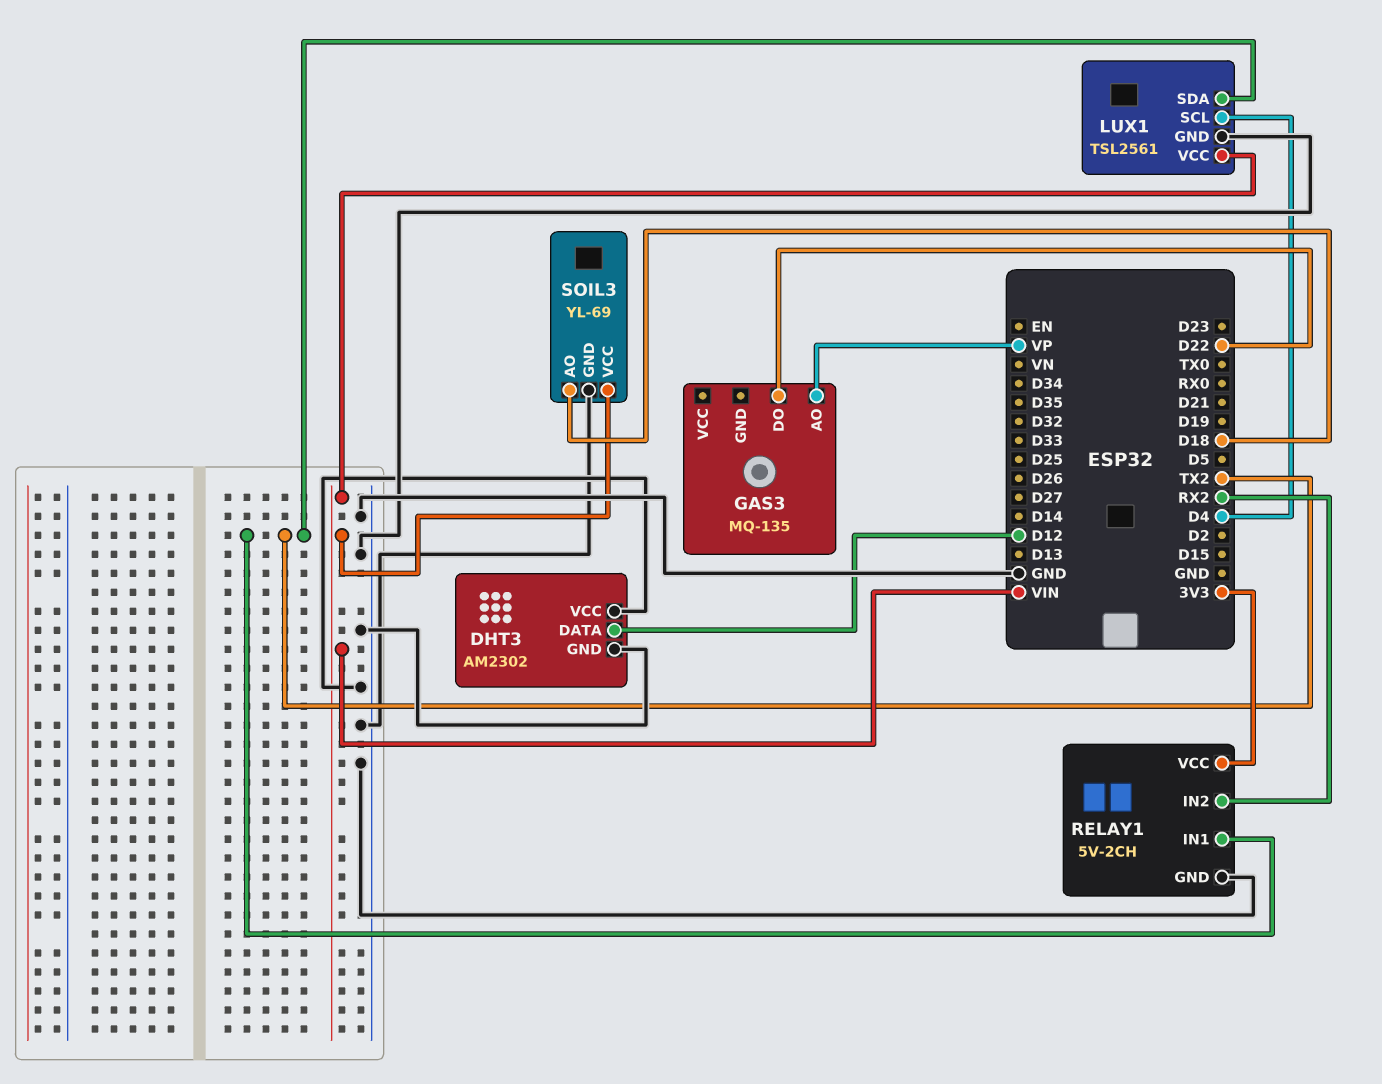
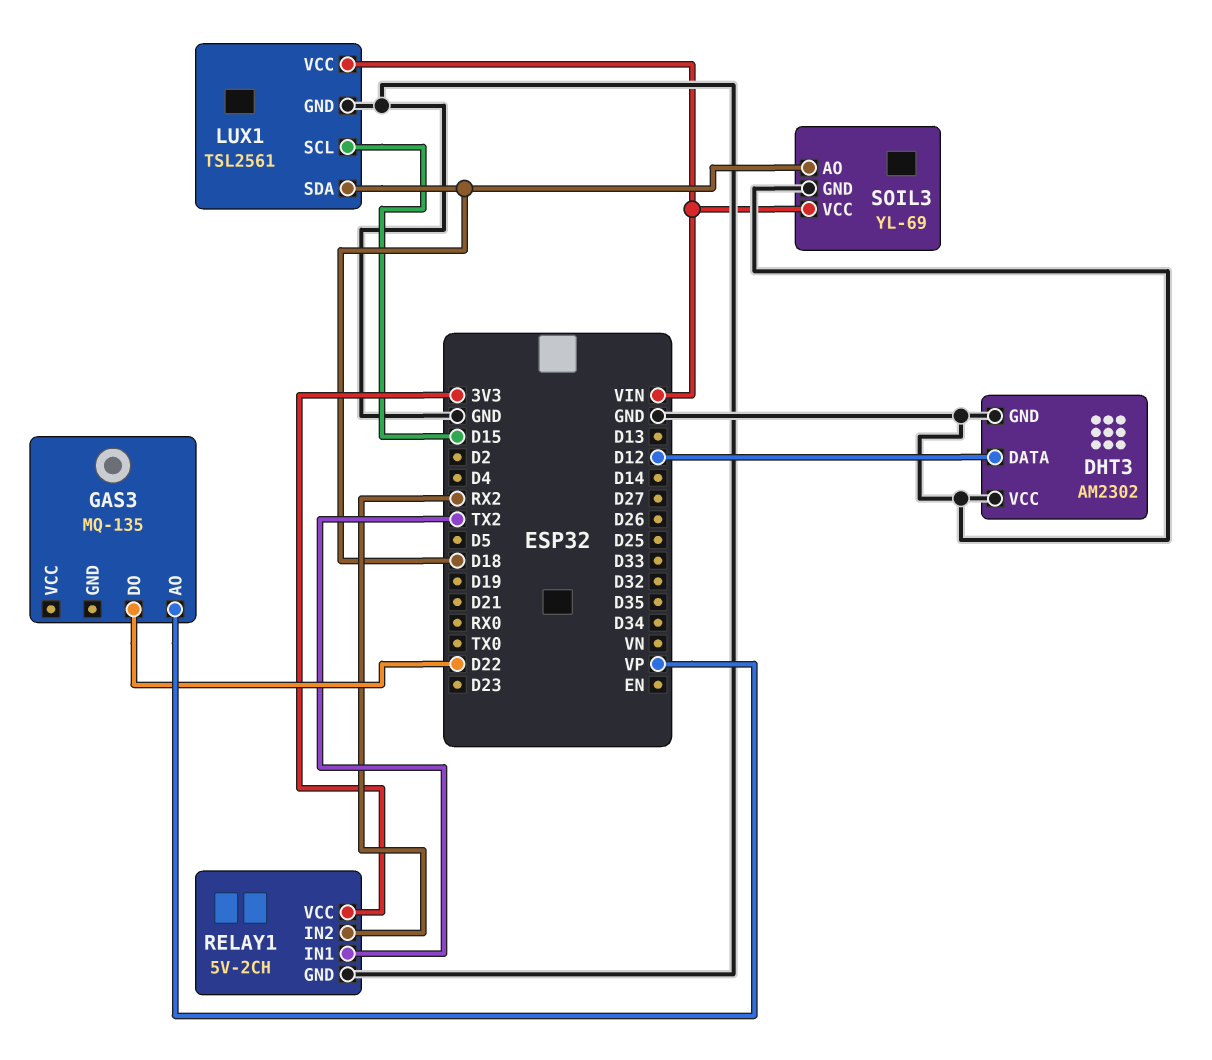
LUX1 pin SCL: D4 -> D15
LUX1 pin SDA: TX2 -> D18

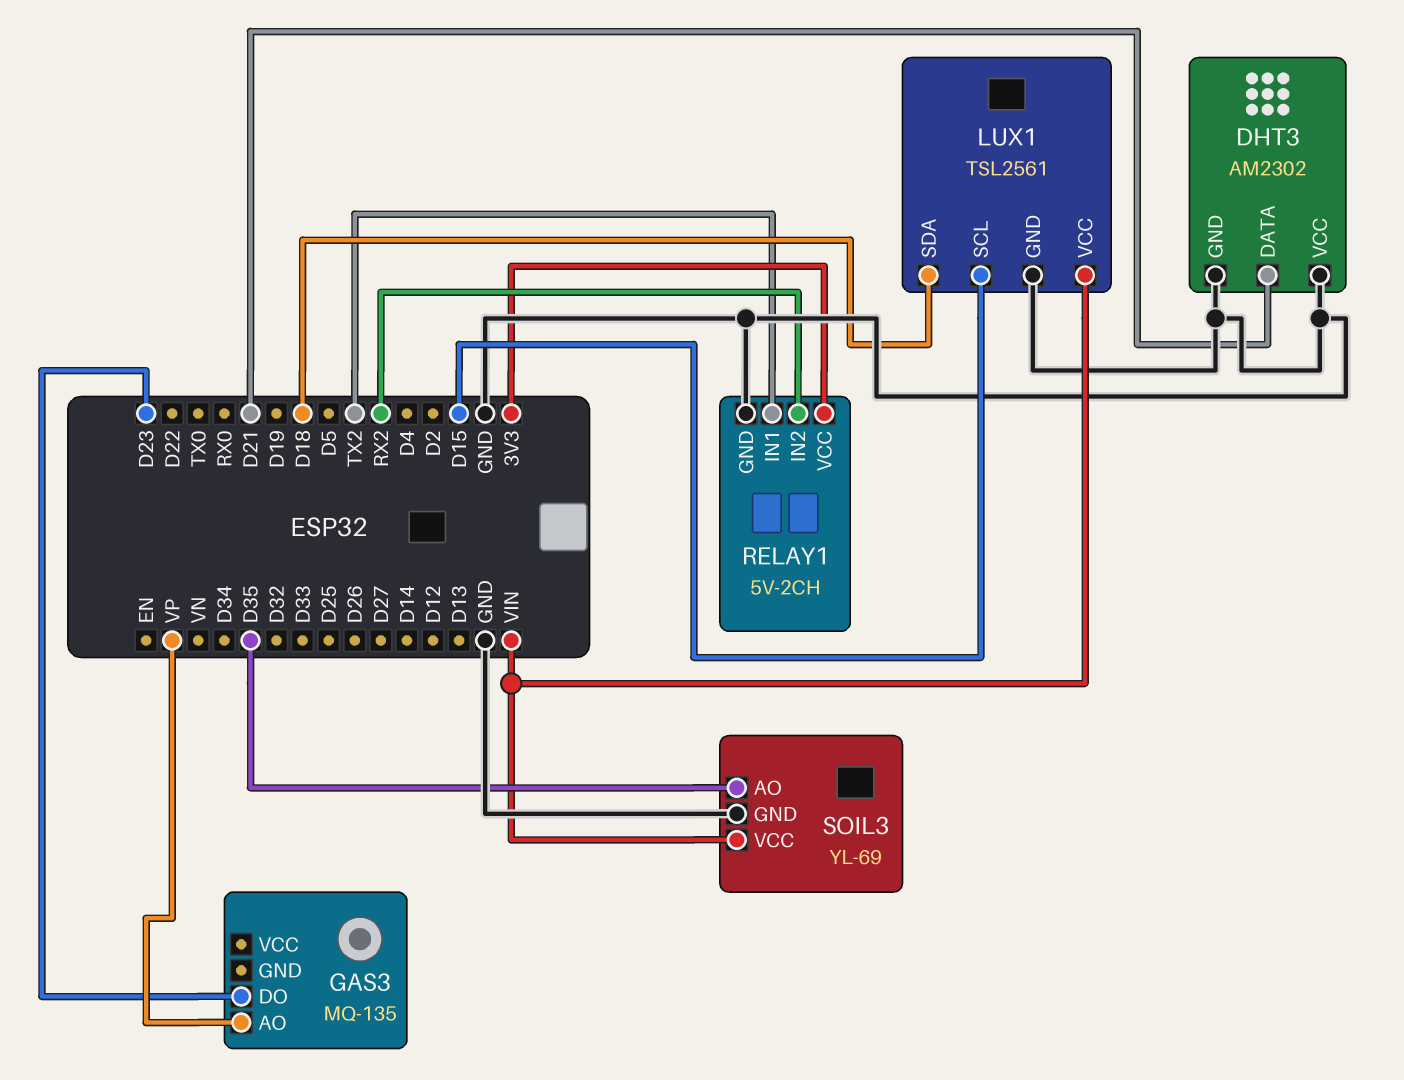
DHT3 pin DATA: D12 -> D21
GAS3 pin DO: D22 -> D23
SOIL3 pin AO: D18 -> D35

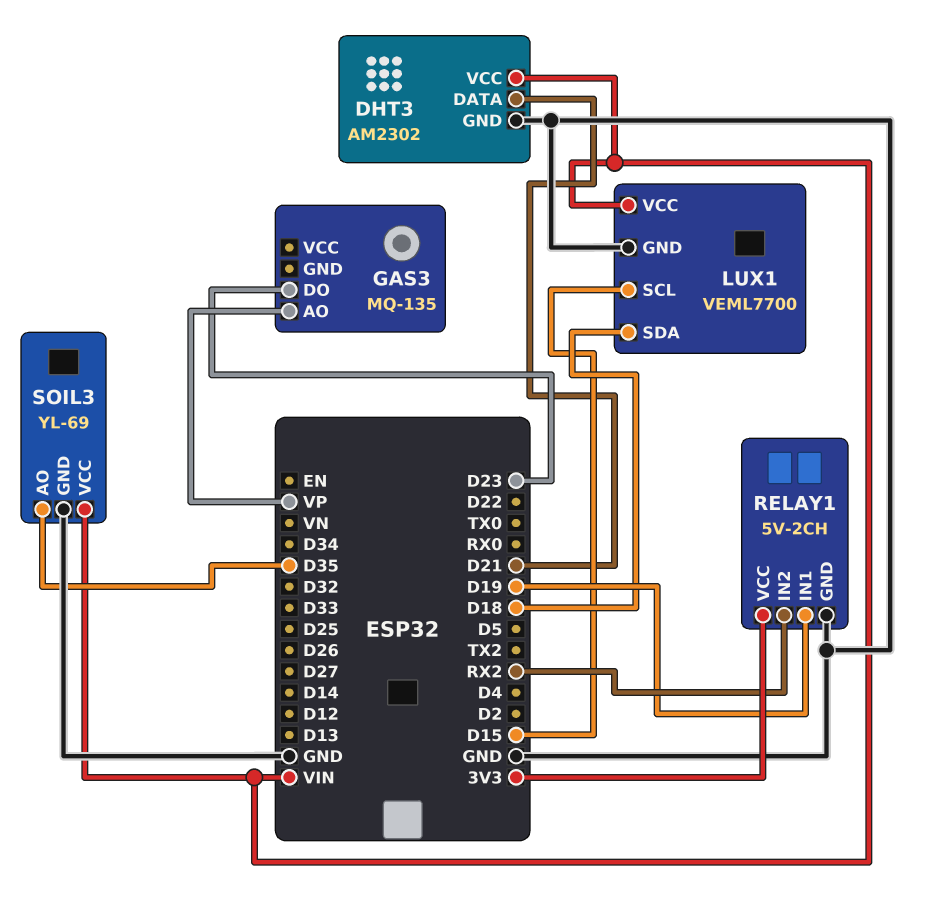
DHT3 pin VCC: GND -> VIN
LUX1: TSL2561 -> VEML7700
RELAY1 pin IN1: TX2 -> D19

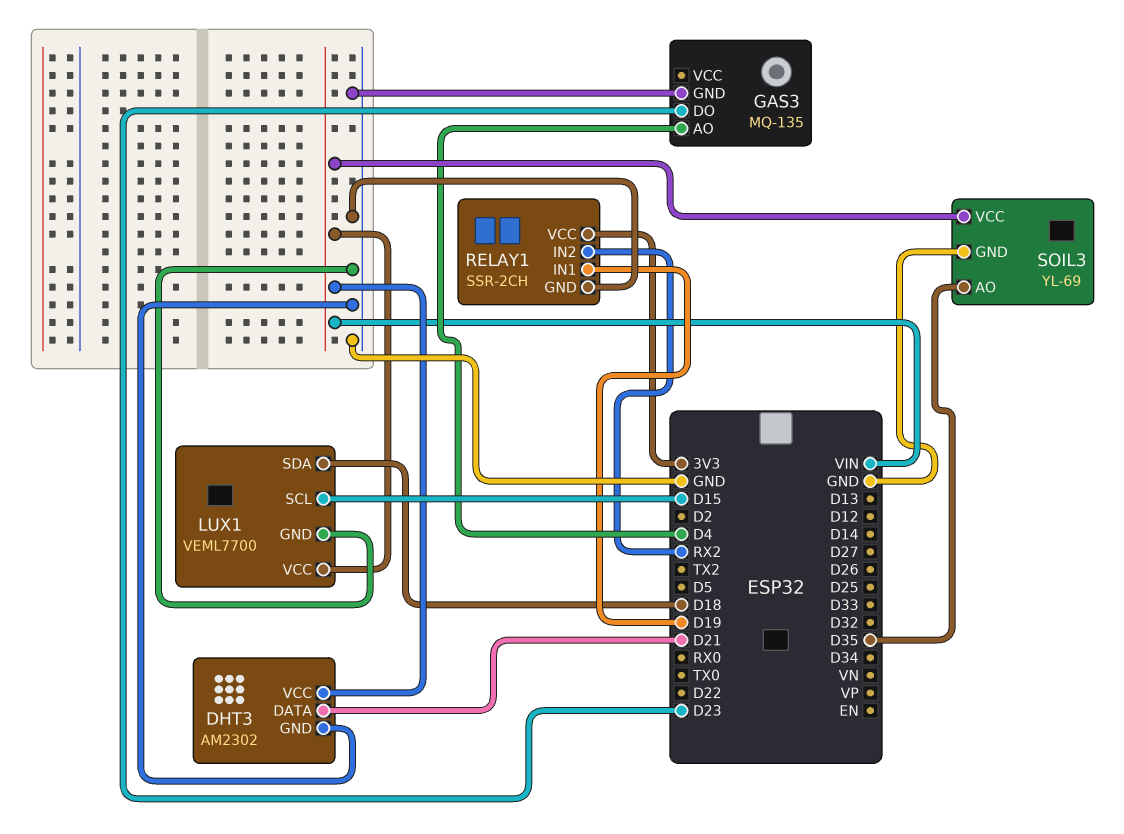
GAS3 pin AO: VP -> D4
GAS3 pin GND: none -> GND
RELAY1: 5V-2CH -> SSR-2CH

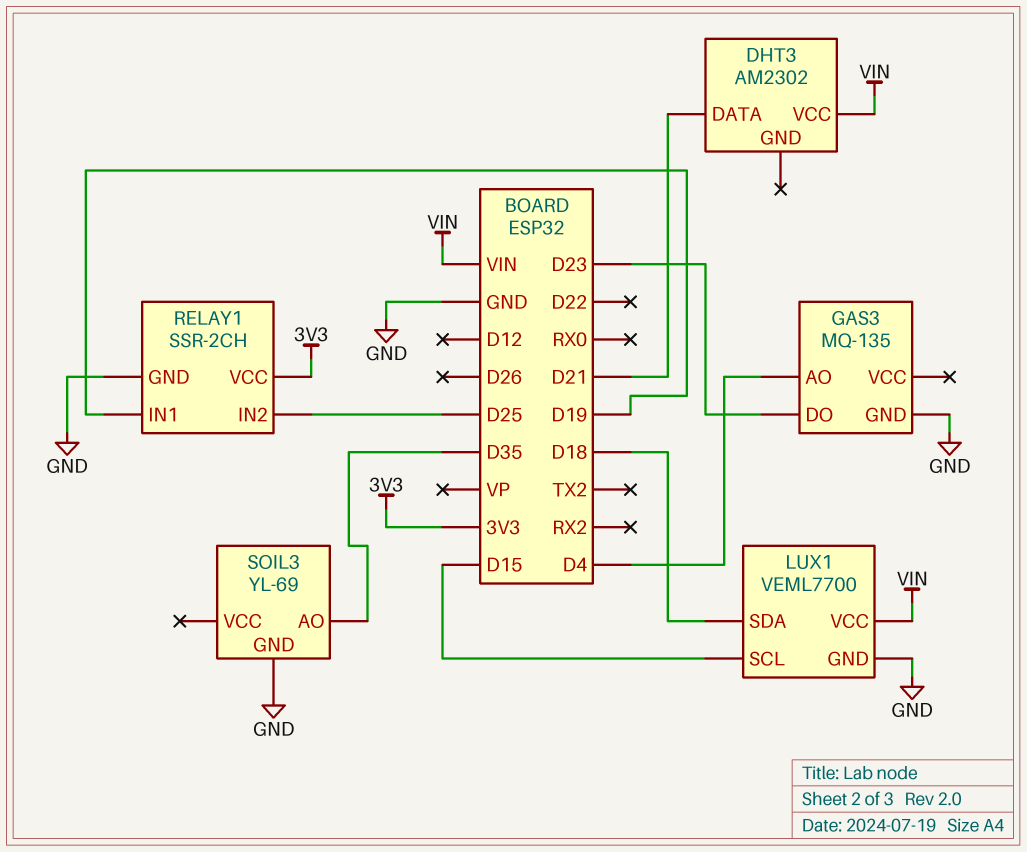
DHT3 pin GND: GND -> none
RELAY1 pin IN2: RX2 -> D25
SOIL3 pin VCC: VIN -> none

